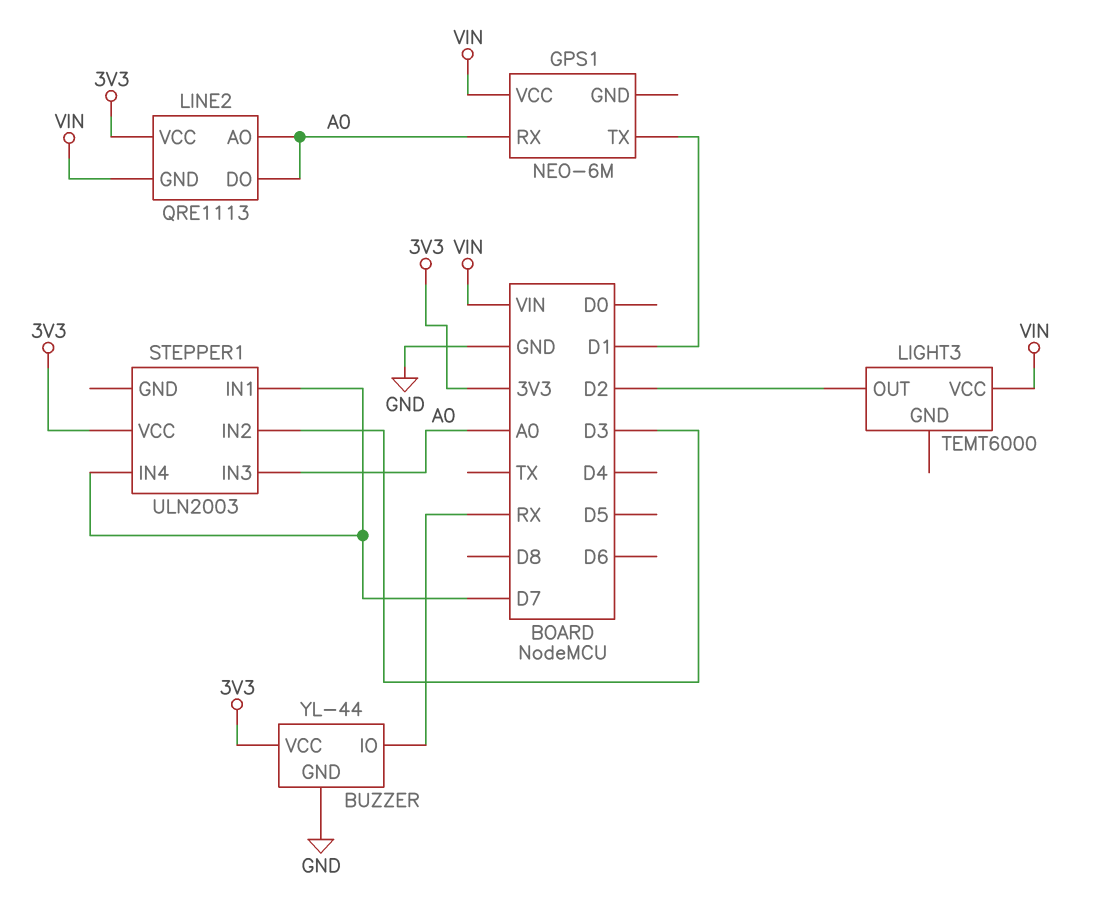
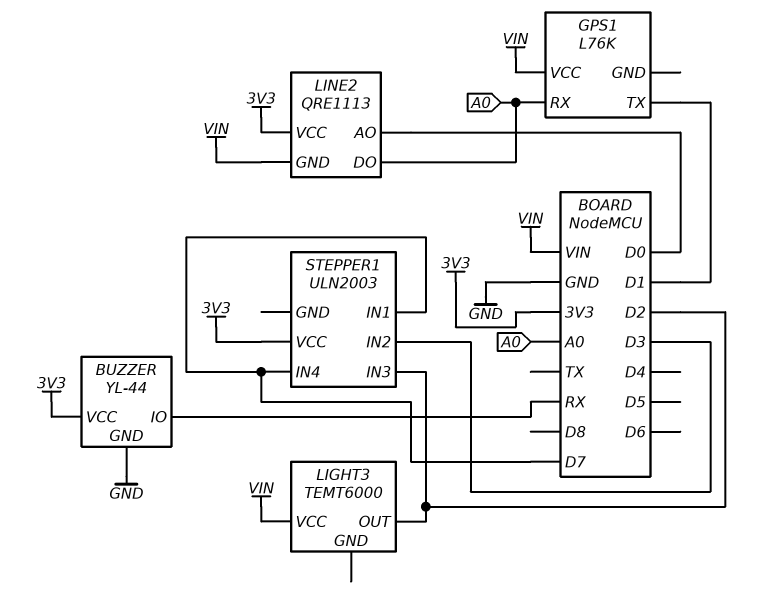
GPS1: NEO-6M -> L76K
LINE2 pin AO: A0 -> D0
STEPPER1 pin IN3: A0 -> D2

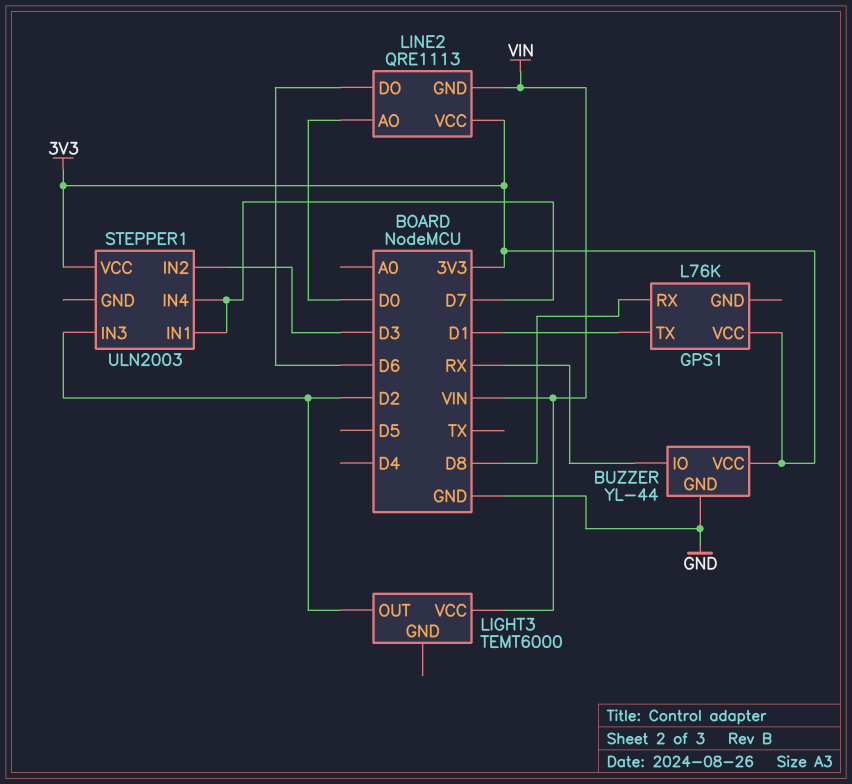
GPS1 pin RX: A0 -> D8
GPS1 pin VCC: VIN -> 3V3
LINE2 pin DO: A0 -> D6

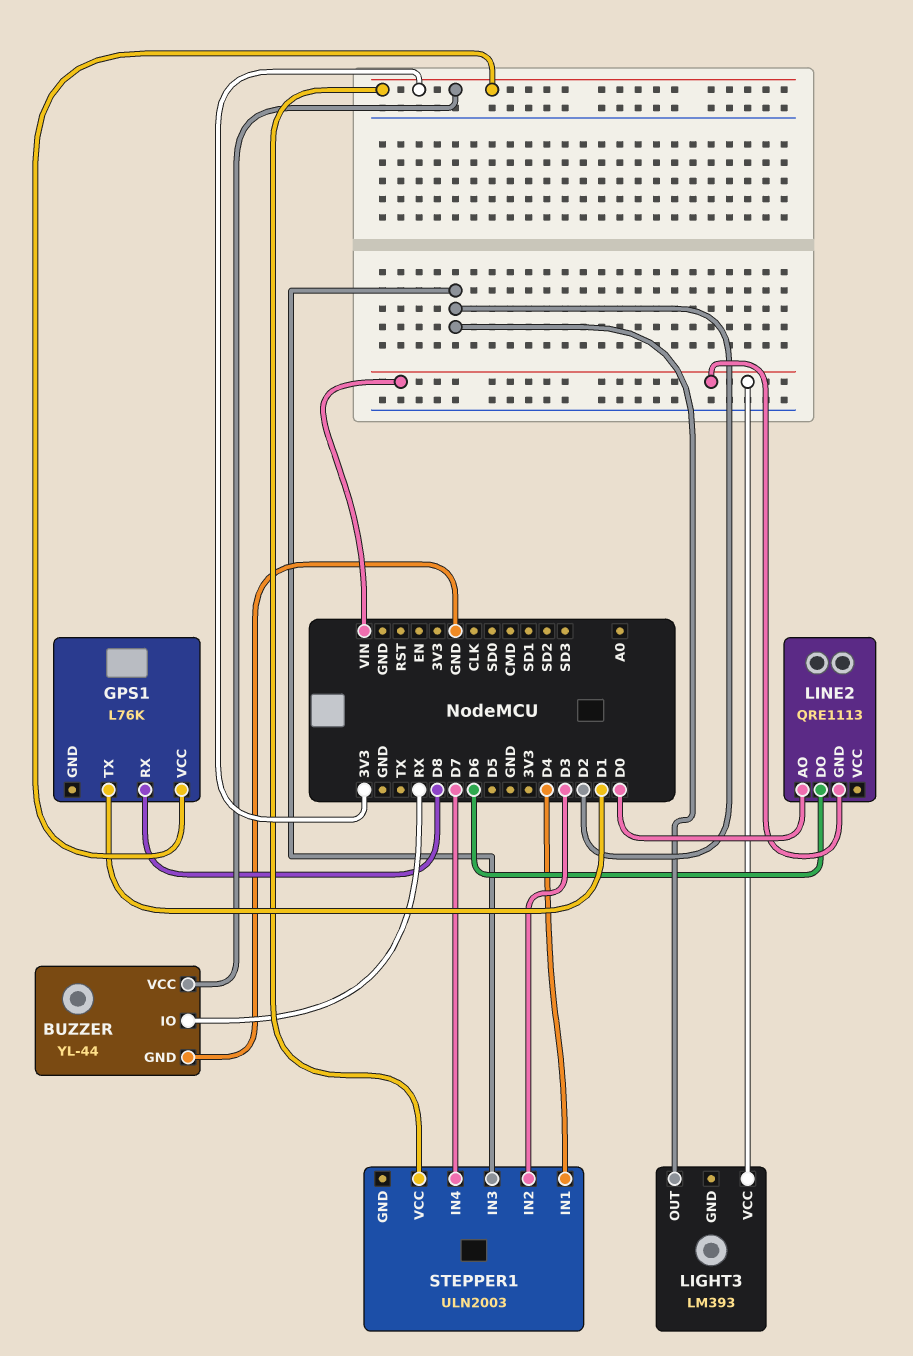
LIGHT3: TEMT6000 -> LM393
LINE2 pin VCC: 3V3 -> none
STEPPER1 pin IN1: D7 -> D4

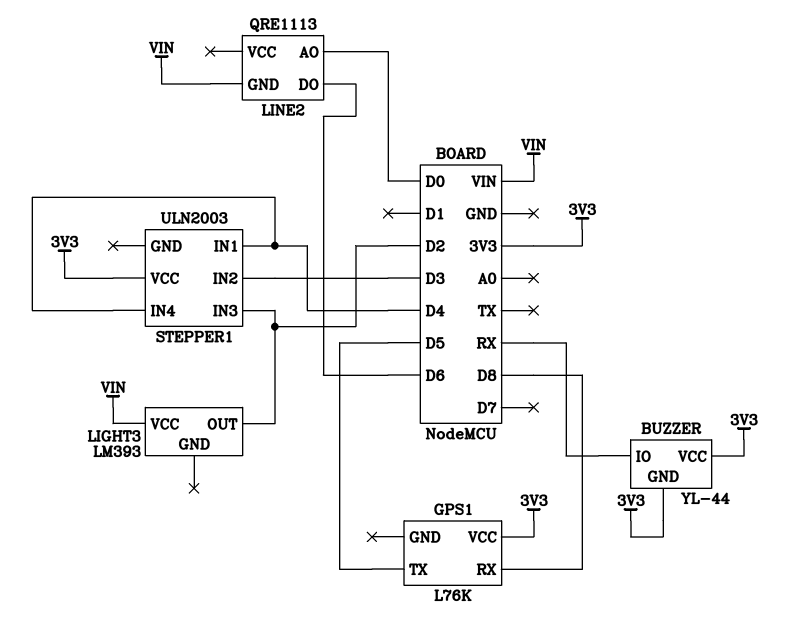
BUZZER pin GND: GND -> 3V3
GPS1 pin TX: D1 -> D5
STEPPER1 pin IN4: D7 -> D4

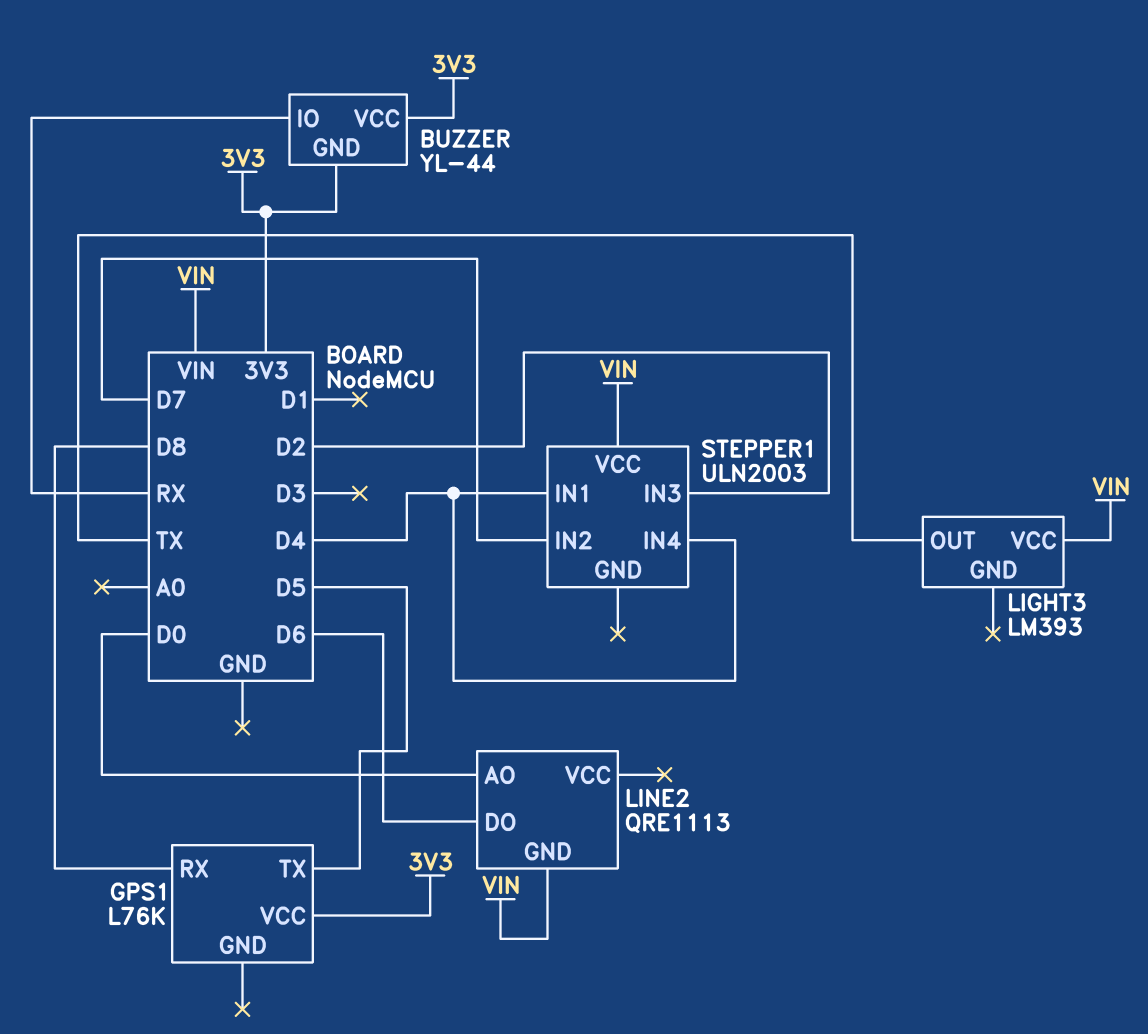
LIGHT3 pin OUT: D2 -> TX
STEPPER1 pin IN2: D3 -> D7
STEPPER1 pin VCC: 3V3 -> VIN

